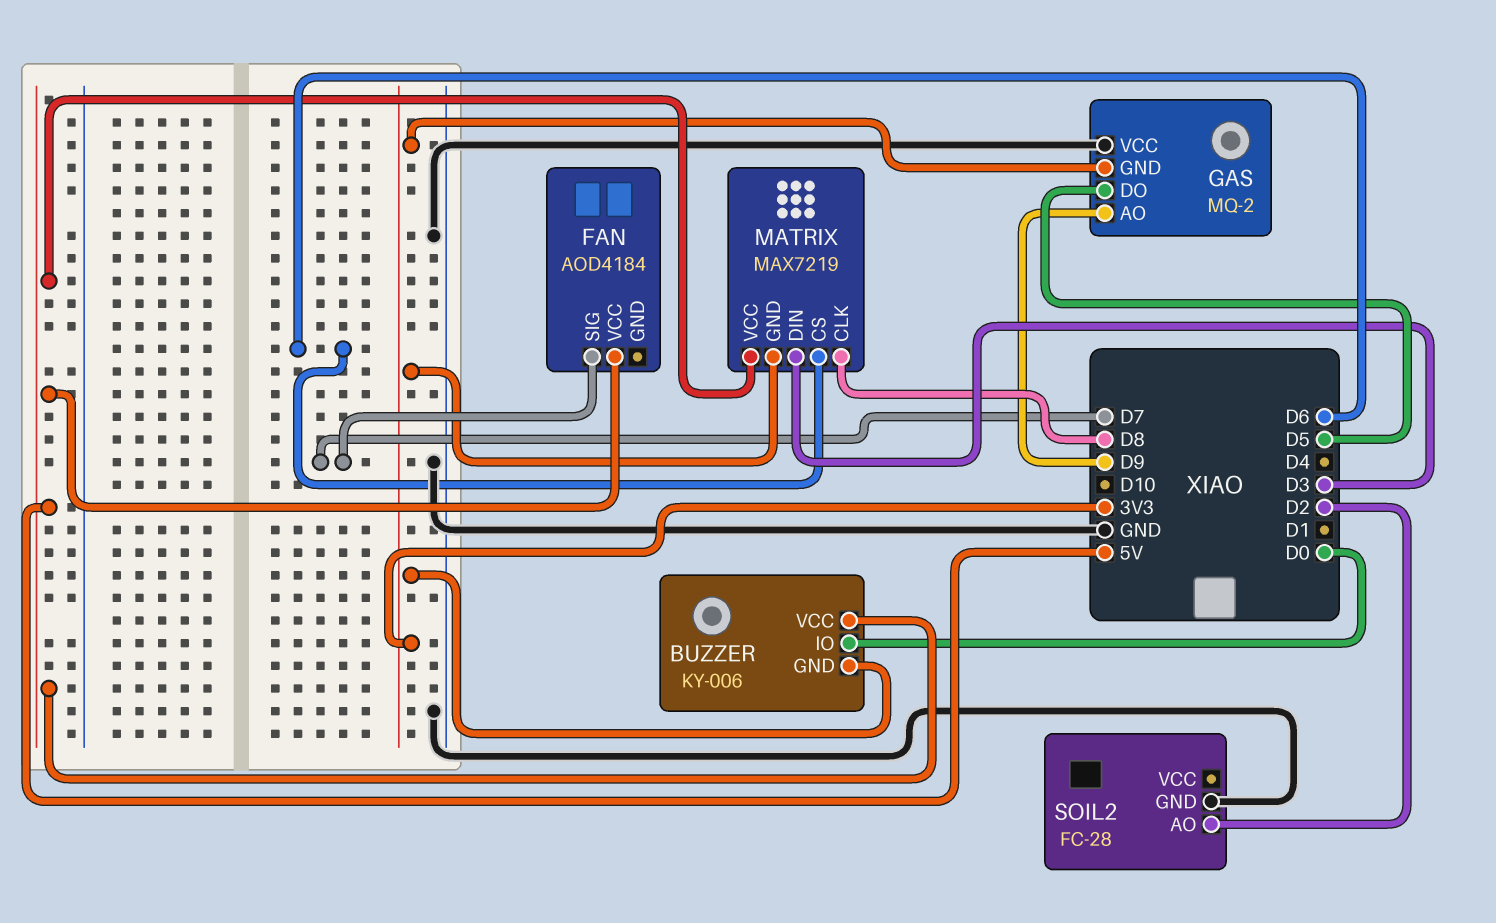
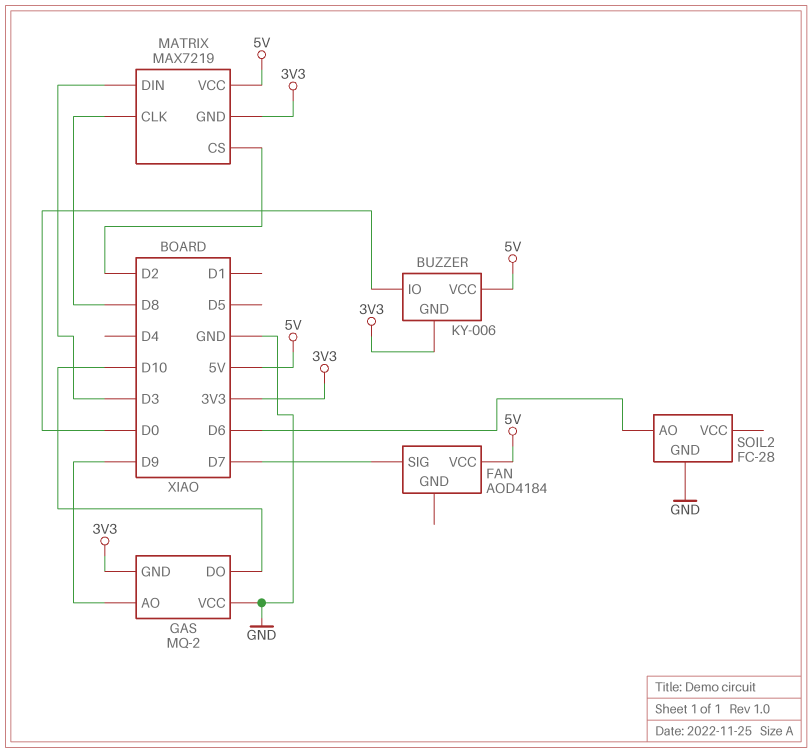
GAS pin DO: D5 -> D10
MATRIX pin CS: D6 -> D2
SOIL2 pin AO: D2 -> D6

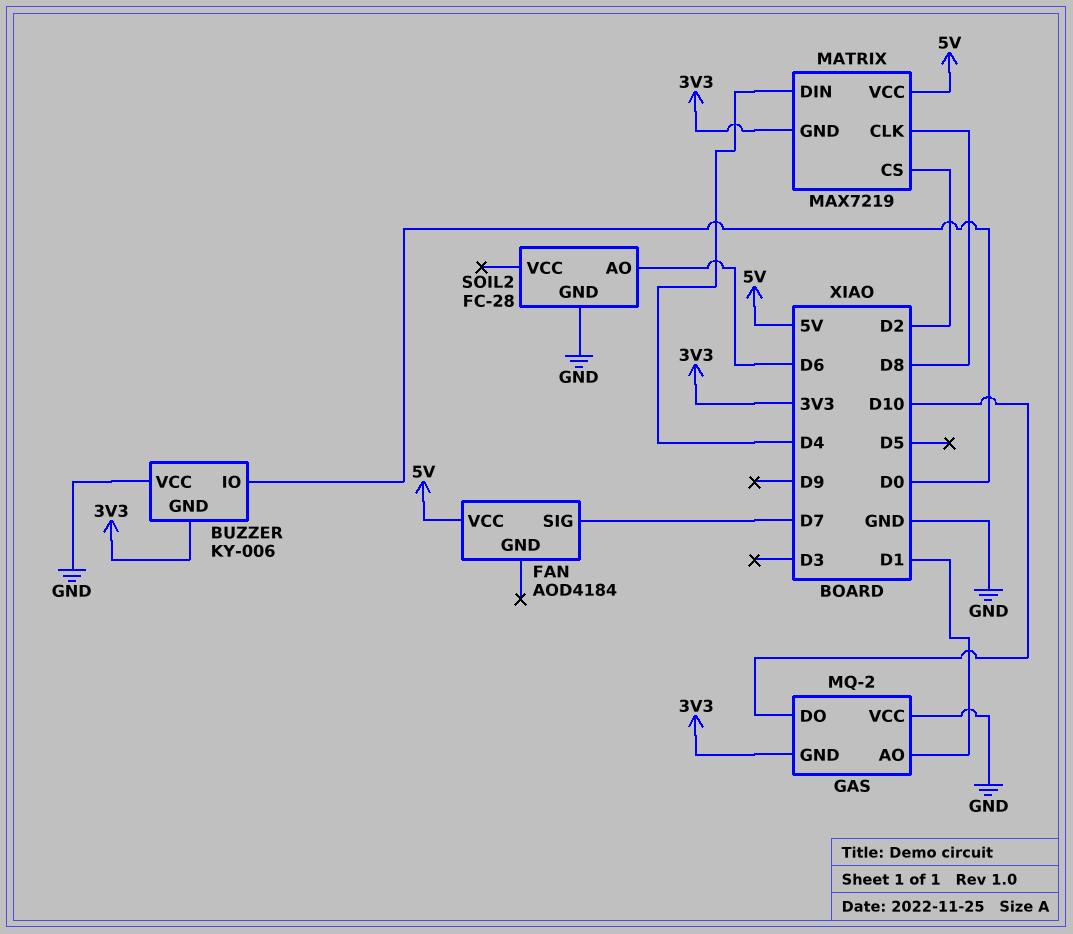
BUZZER pin VCC: 5V -> GND
GAS pin AO: D9 -> D1
MATRIX pin DIN: D3 -> D4

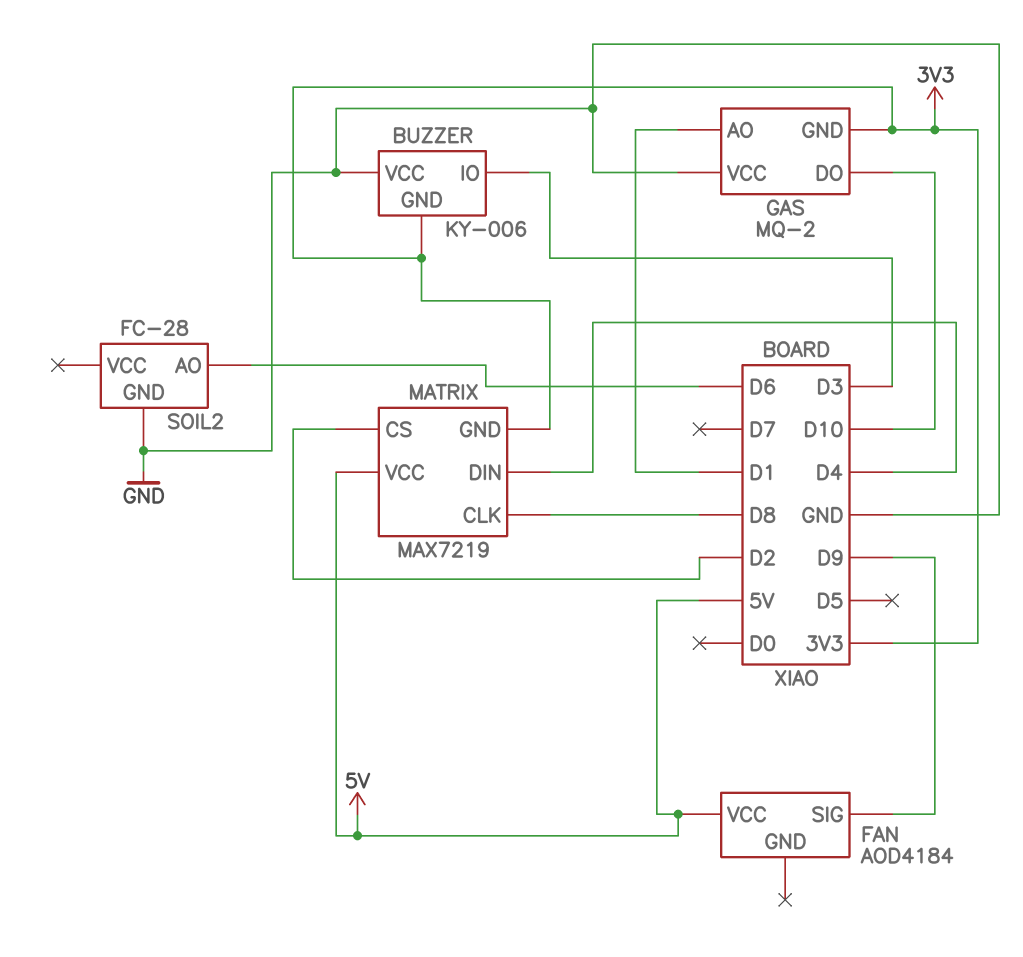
BUZZER pin IO: D0 -> D3
FAN pin SIG: D7 -> D9

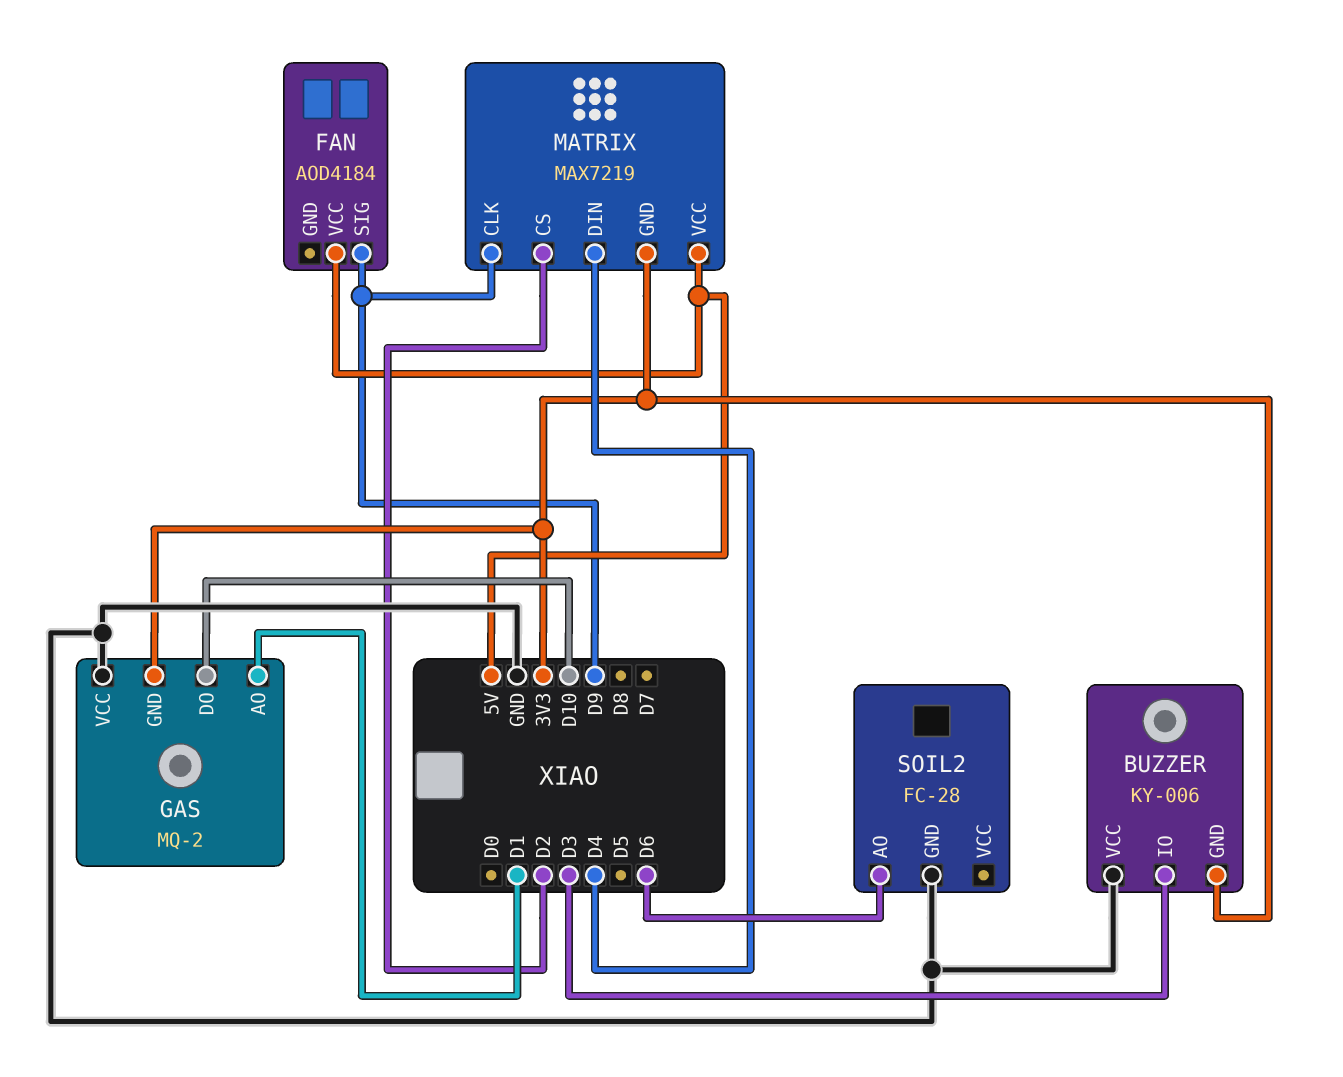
MATRIX pin CLK: D8 -> D9

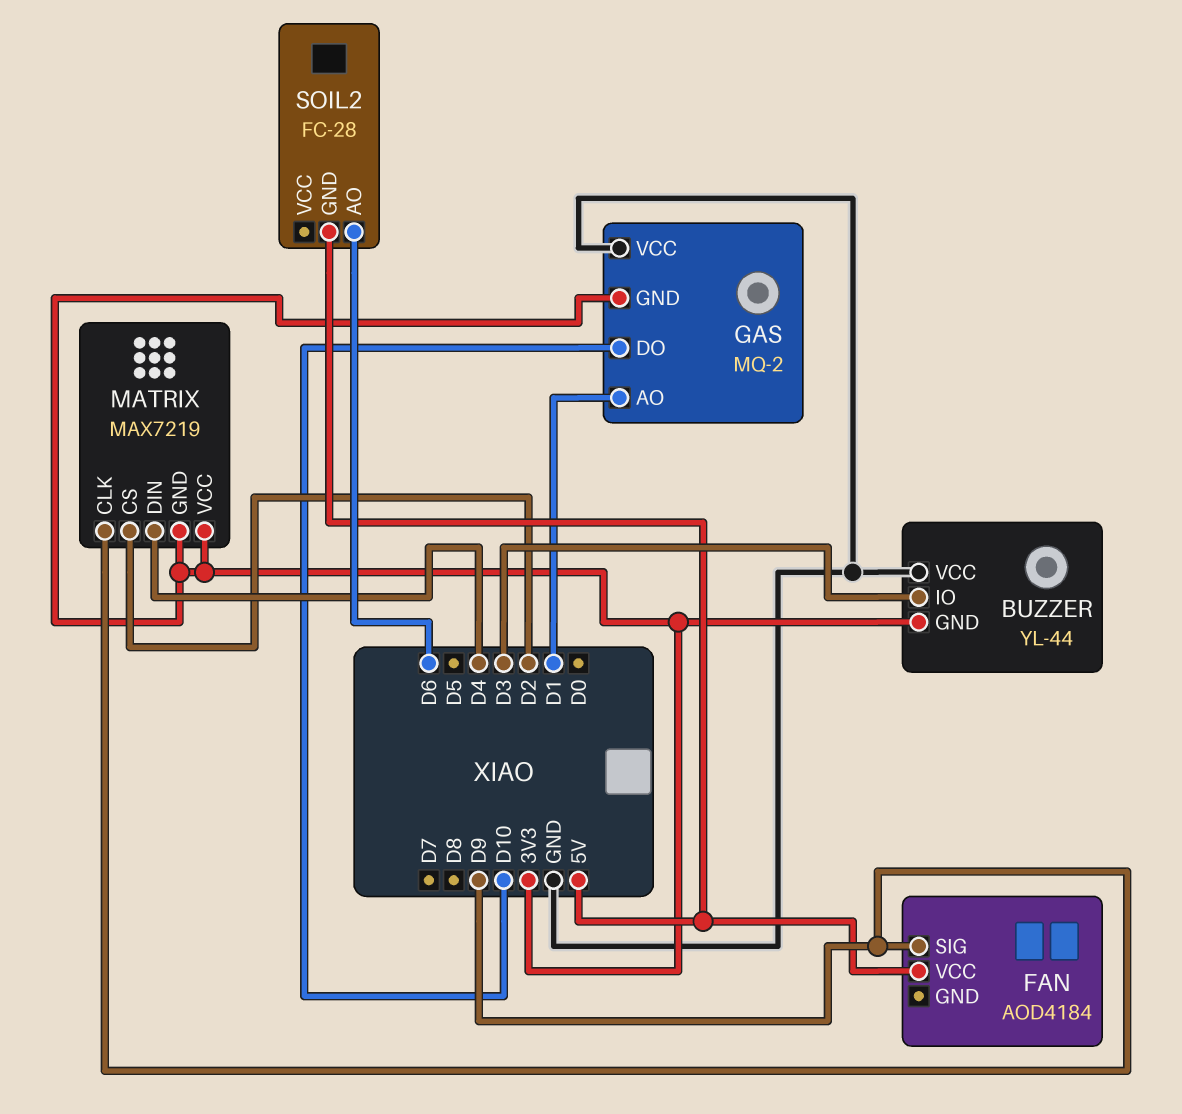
BUZZER: KY-006 -> YL-44
MATRIX pin VCC: 5V -> 3V3
SOIL2 pin GND: GND -> 5V

